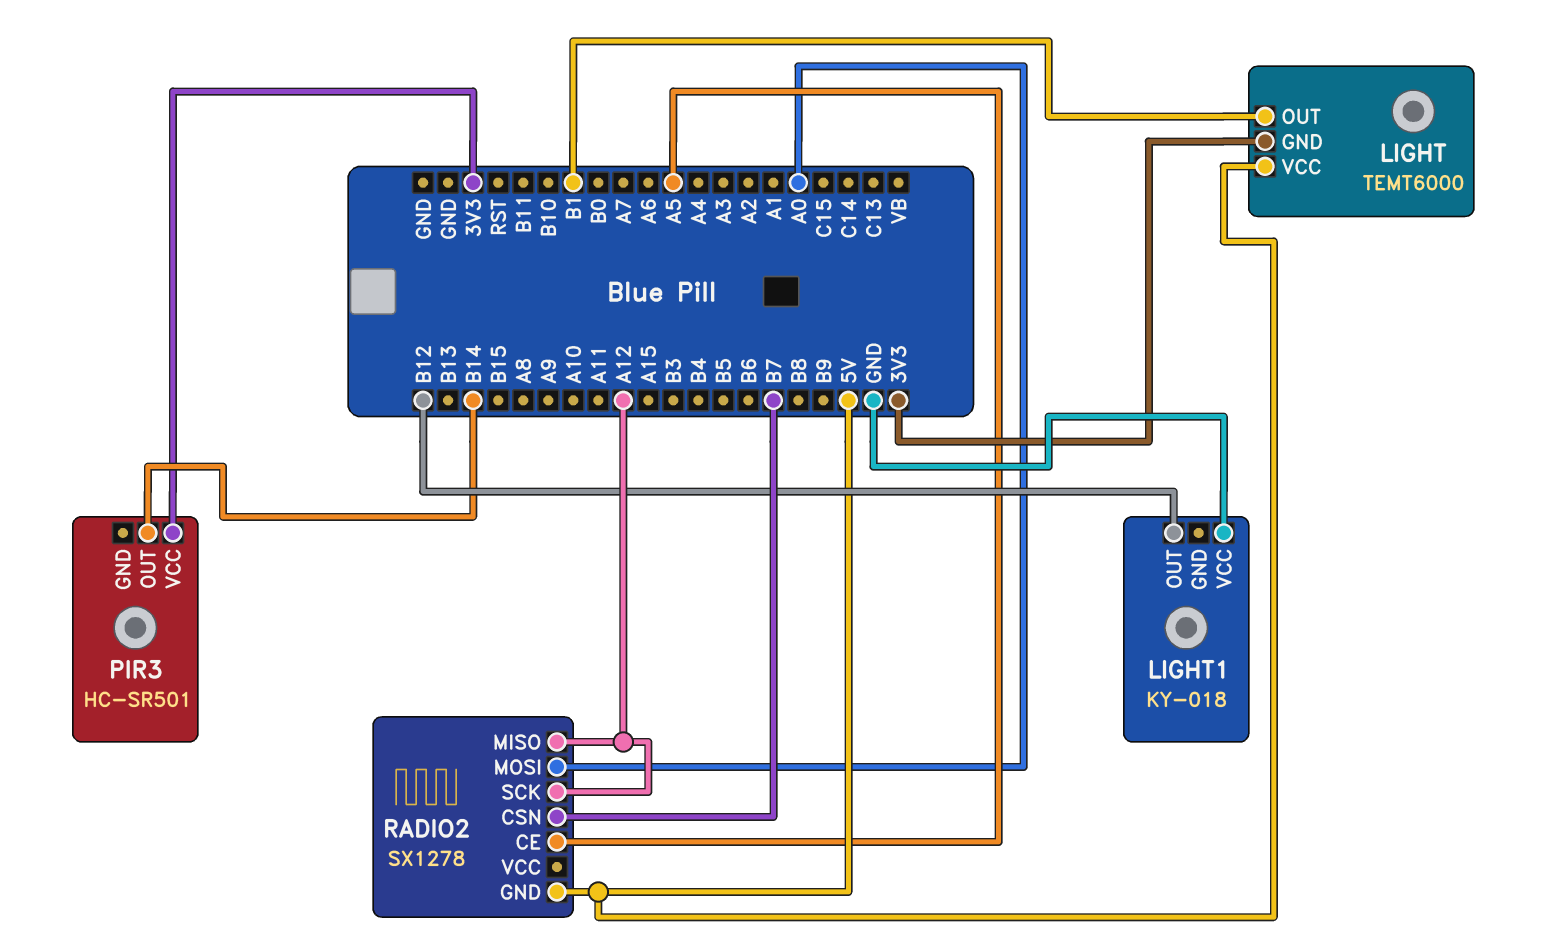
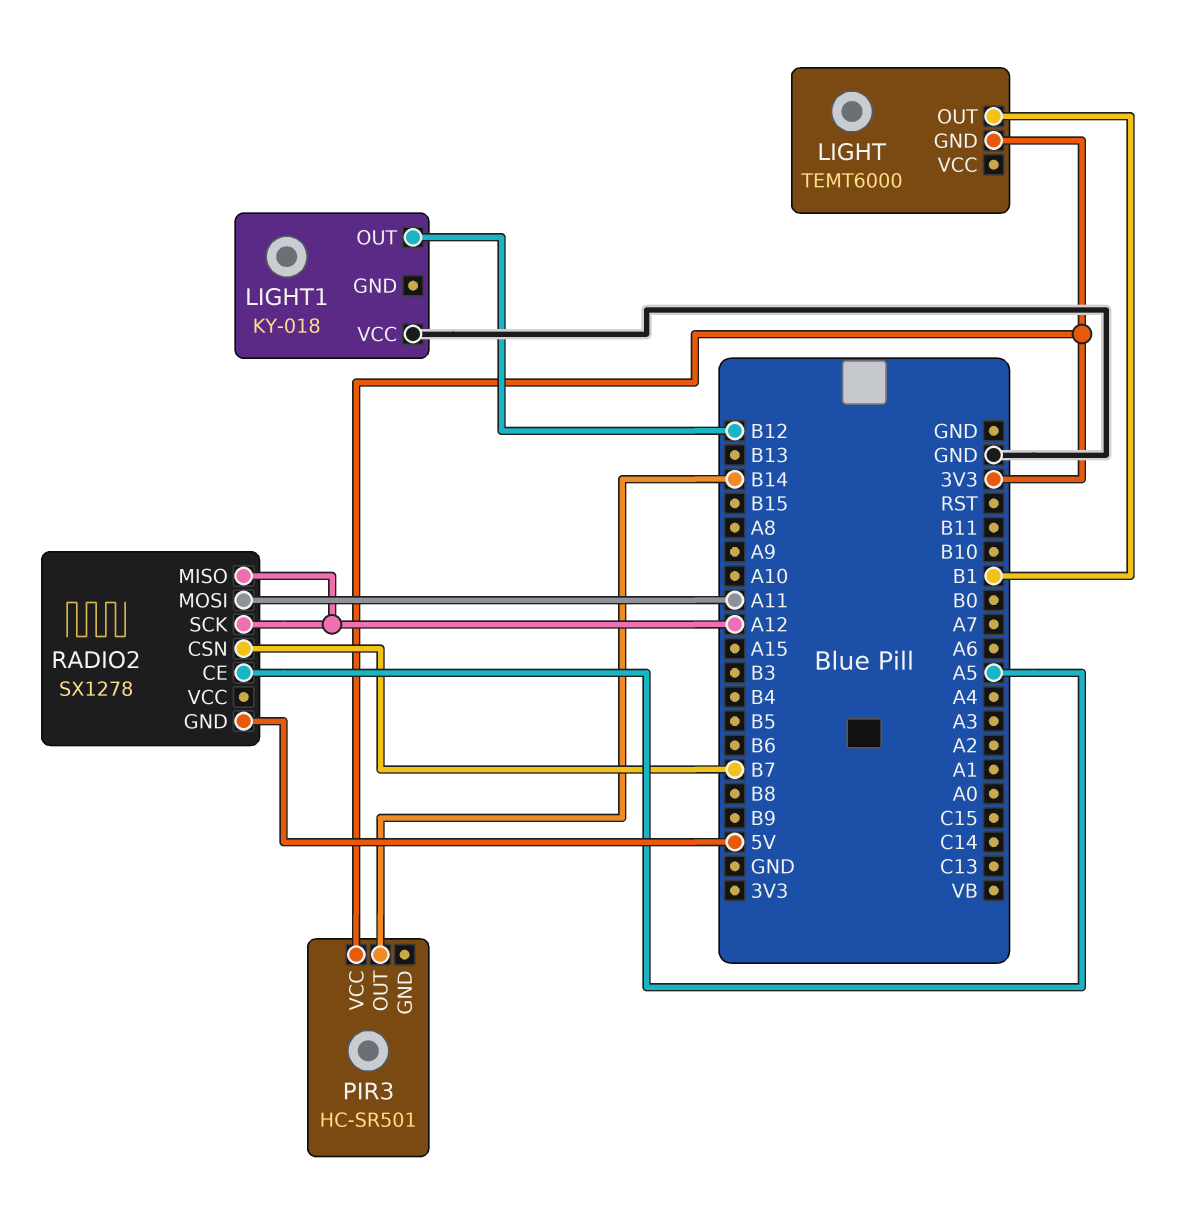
LIGHT pin VCC: 5V -> none
RADIO2 pin MOSI: A0 -> A11

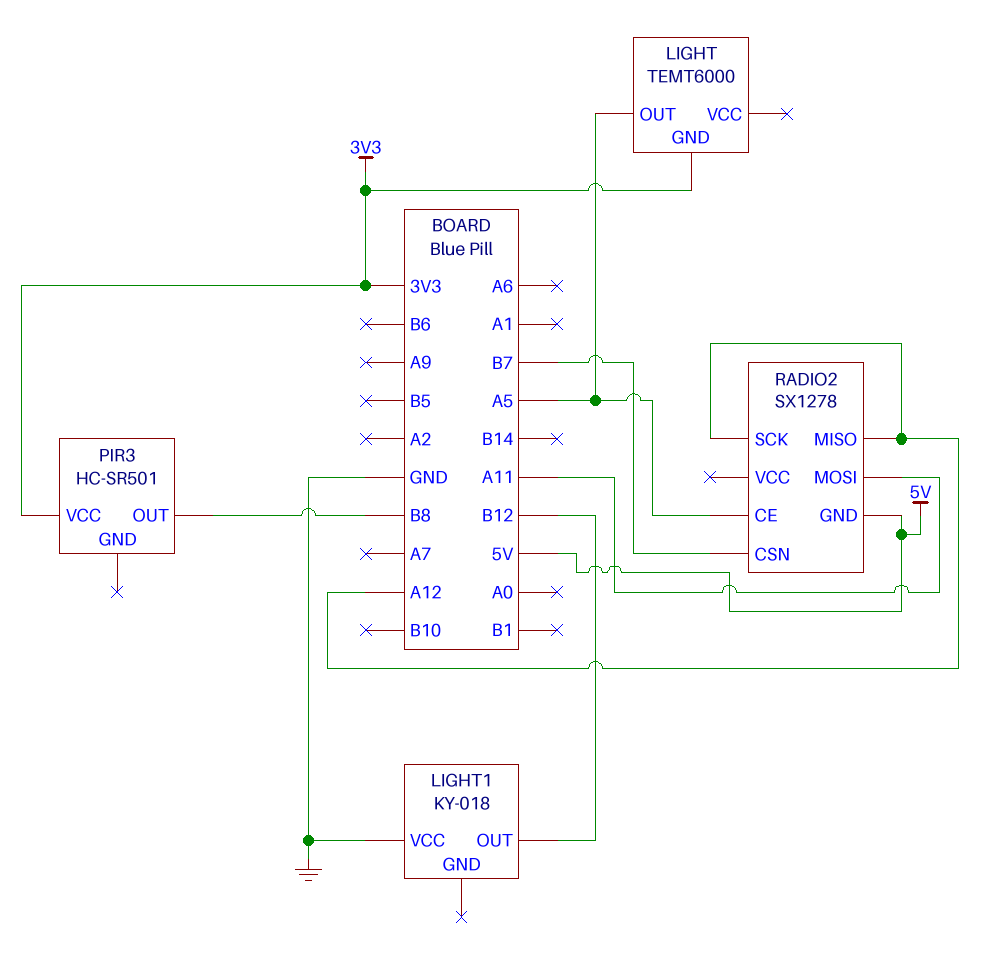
LIGHT pin OUT: B1 -> A5
PIR3 pin OUT: B14 -> B8

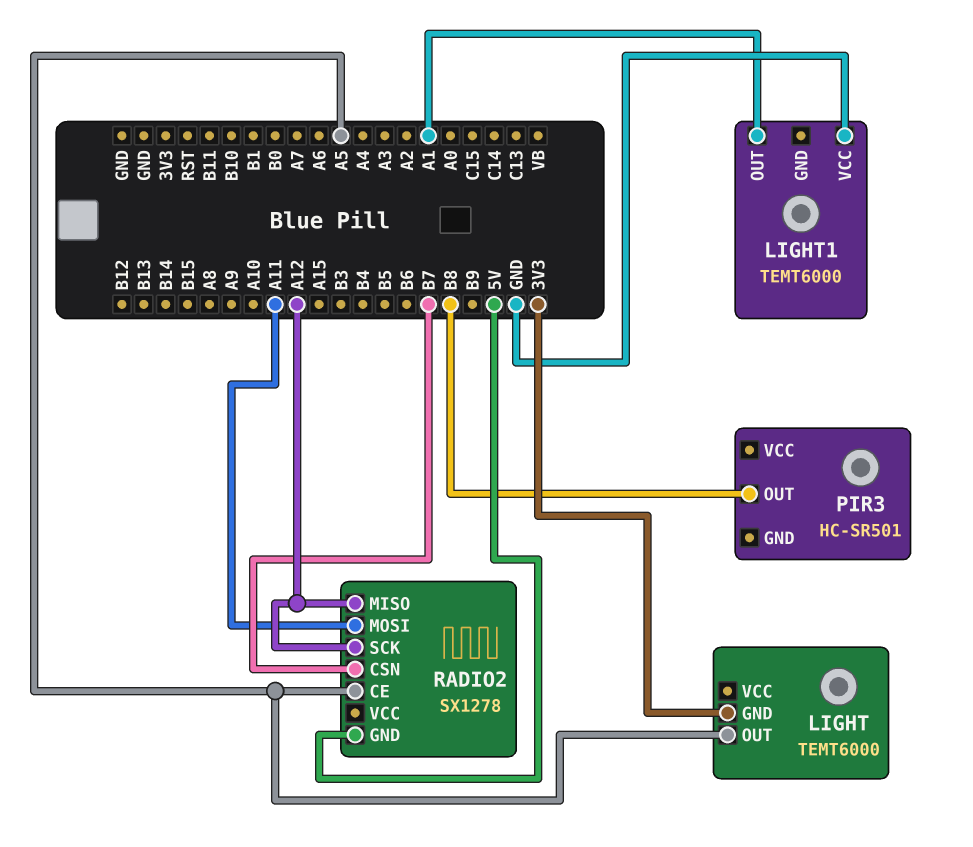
LIGHT1: KY-018 -> TEMT6000
LIGHT1 pin OUT: B12 -> A1
PIR3 pin VCC: 3V3 -> none

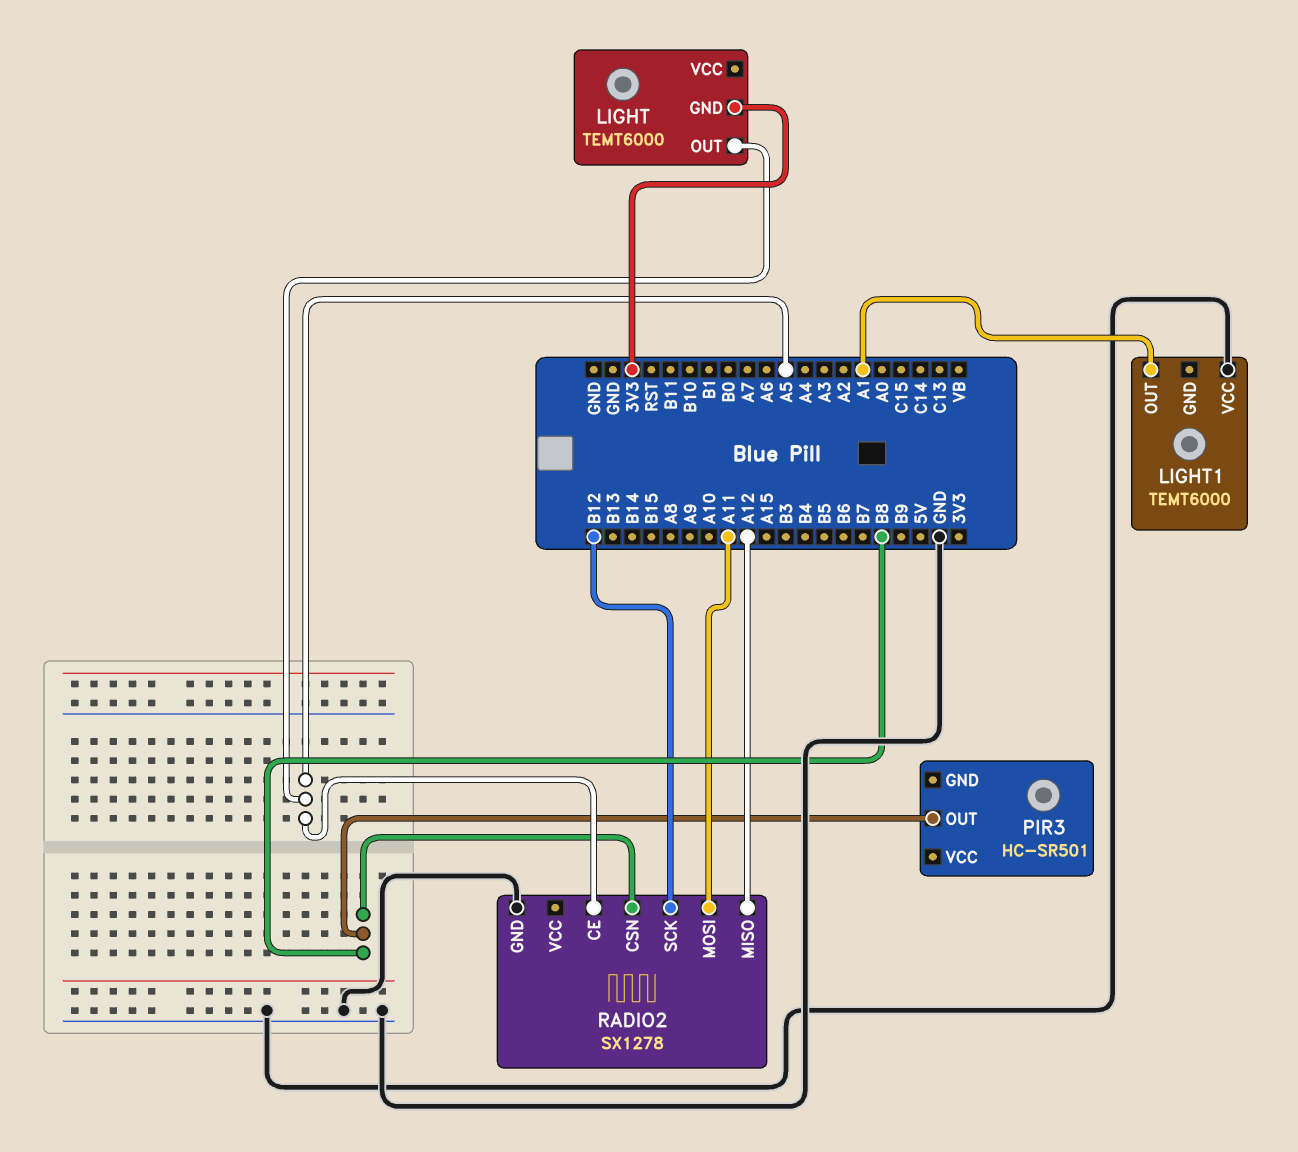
RADIO2 pin CSN: B7 -> B8
RADIO2 pin GND: 5V -> GND
RADIO2 pin SCK: A12 -> B12

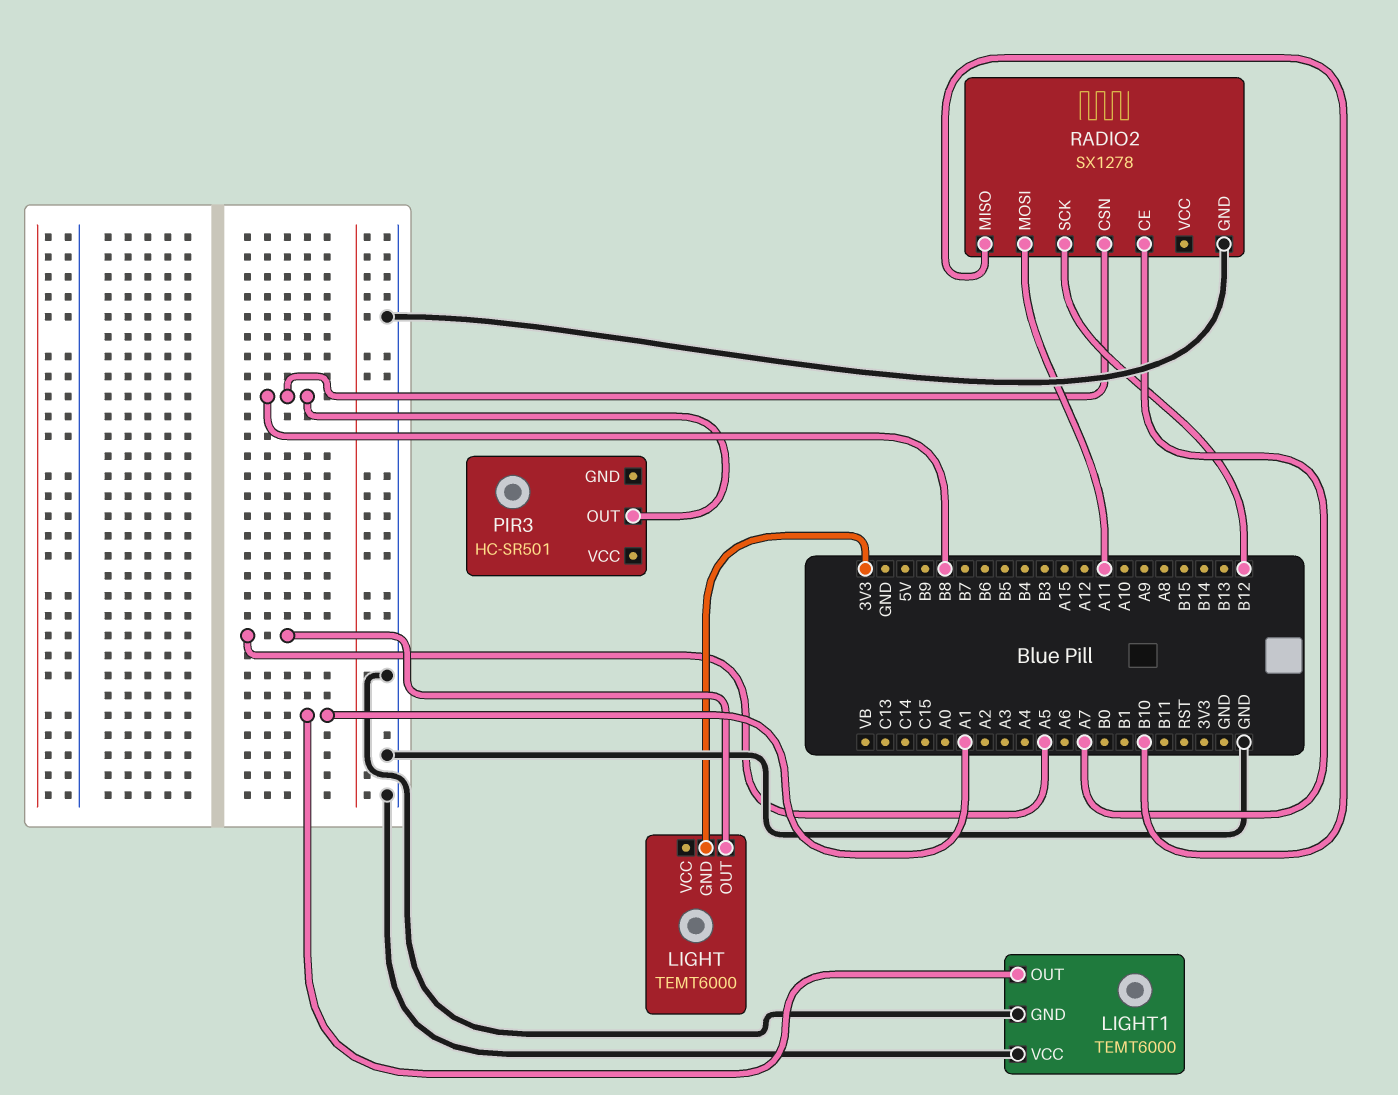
LIGHT1 pin GND: none -> GND
RADIO2 pin CE: A5 -> A7
RADIO2 pin MISO: A12 -> B10

